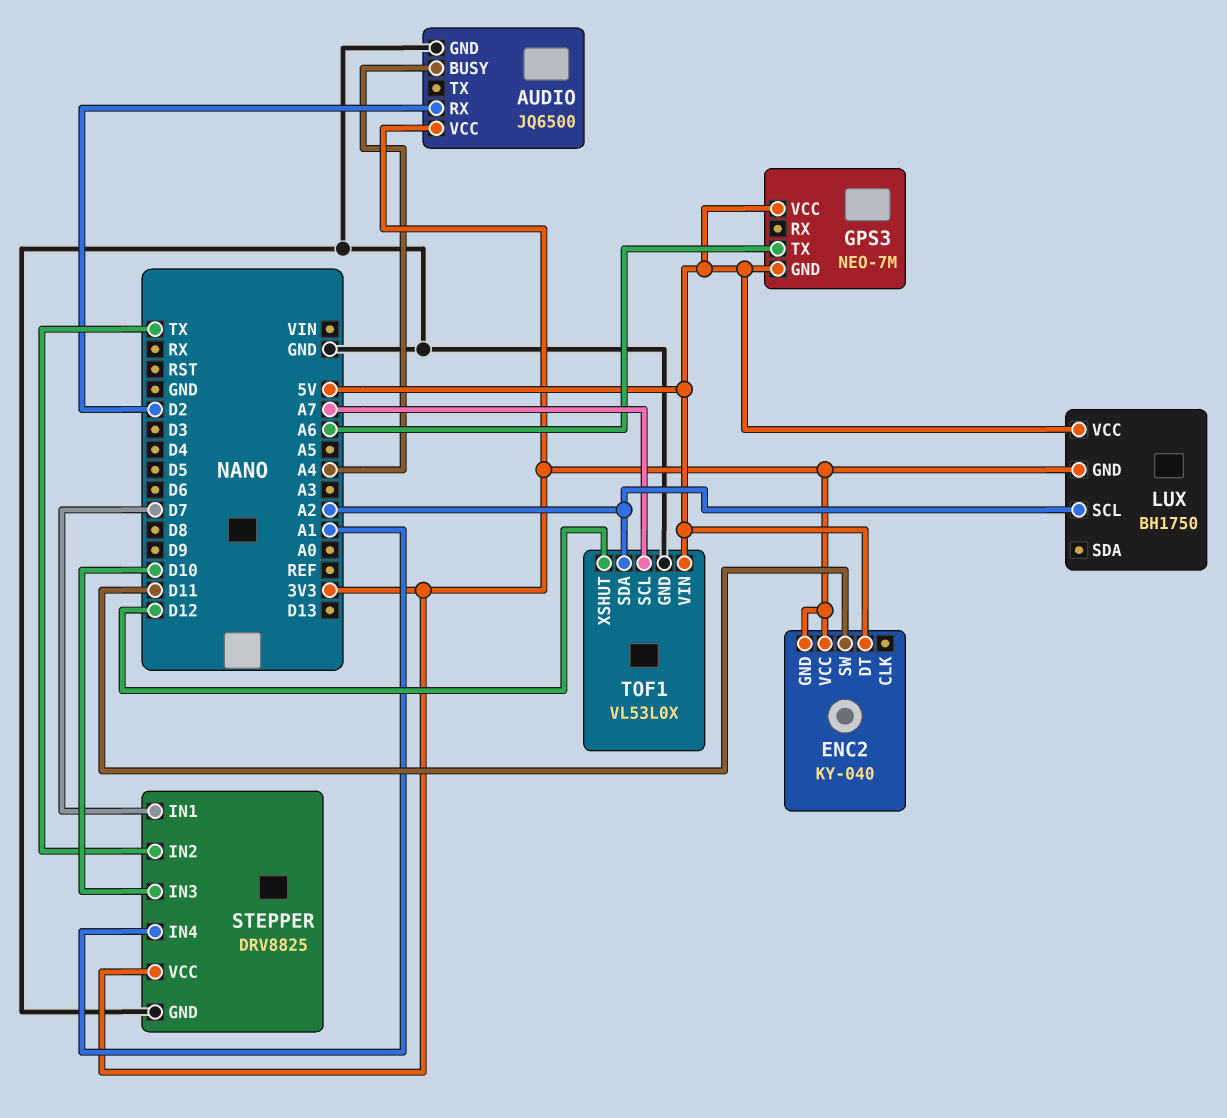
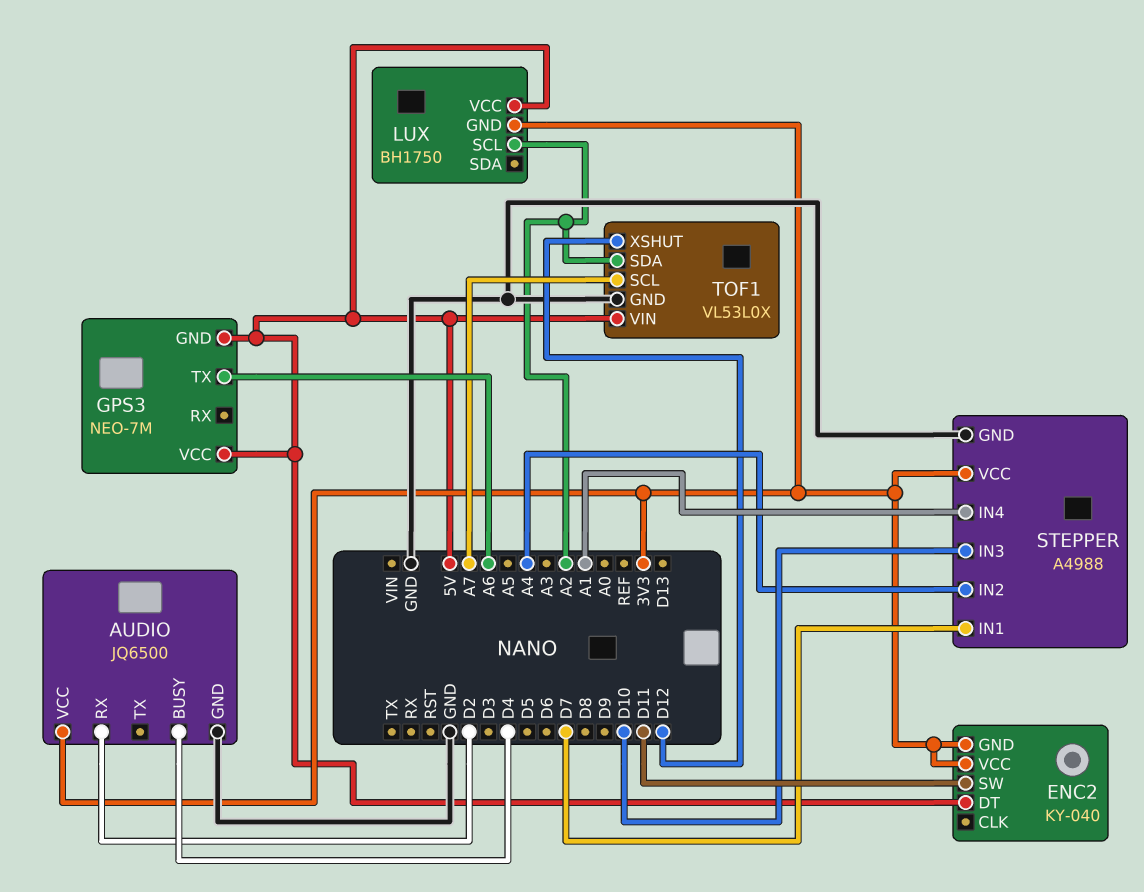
AUDIO pin BUSY: A4 -> D4
STEPPER: DRV8825 -> A4988
STEPPER pin IN2: TX -> A4

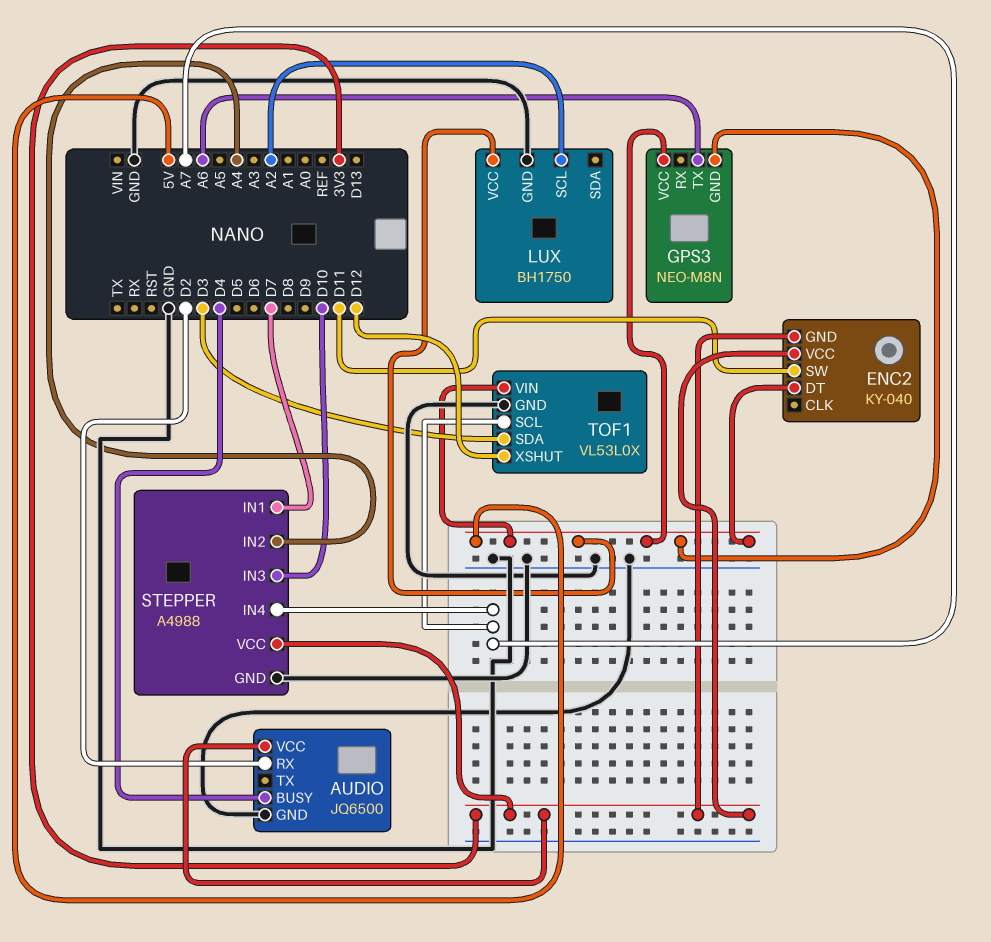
GPS3: NEO-7M -> NEO-M8N
LUX pin GND: 3V3 -> GND
STEPPER pin IN4: A1 -> A7
TOF1 pin SDA: A2 -> D3

